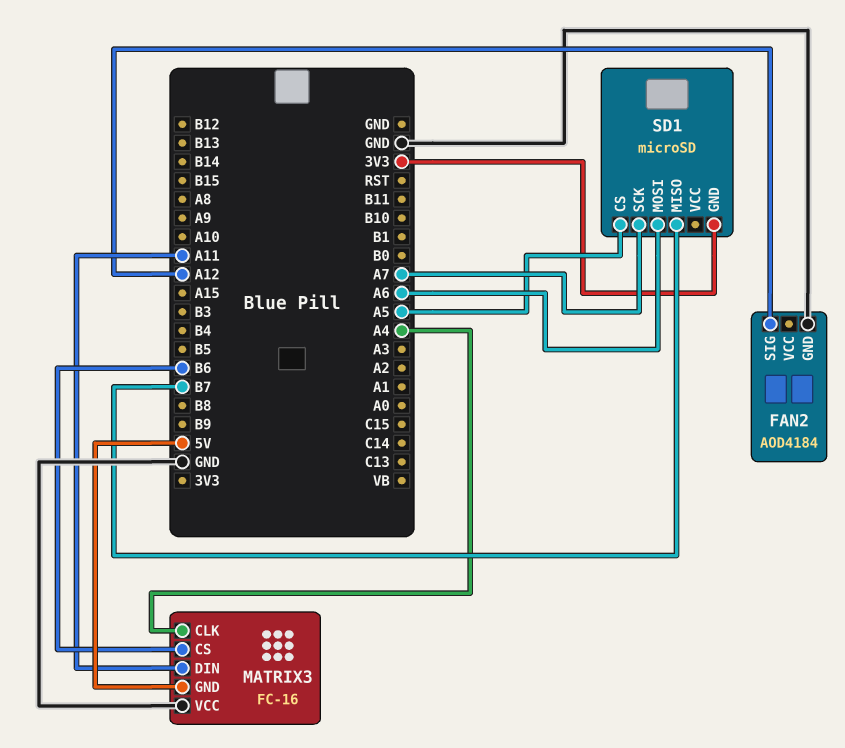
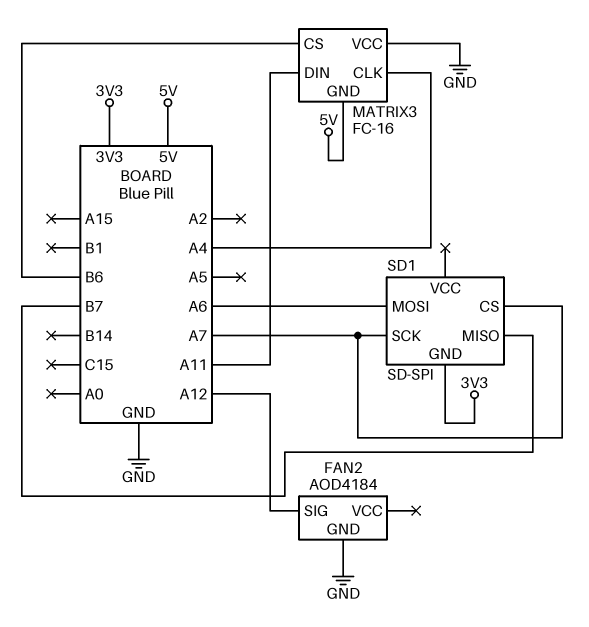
SD1: microSD -> SD-SPI
SD1 pin CS: A5 -> A7

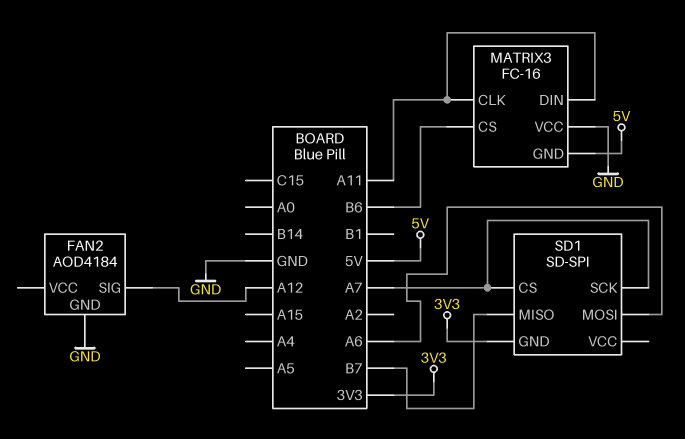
MATRIX3 pin CLK: A4 -> A11

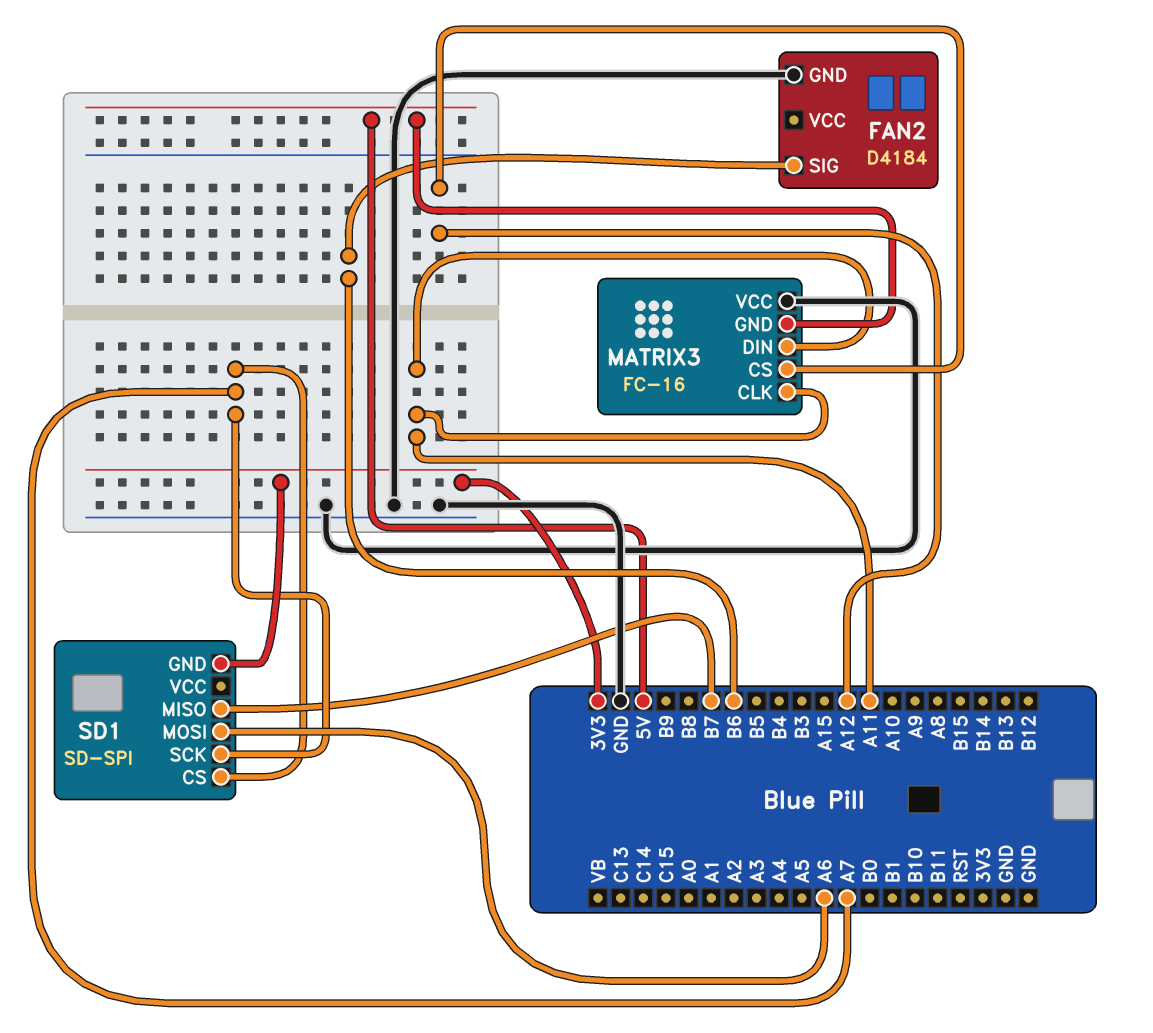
FAN2: AOD4184 -> D4184
FAN2 pin SIG: A12 -> B6
MATRIX3 pin CS: B6 -> A12

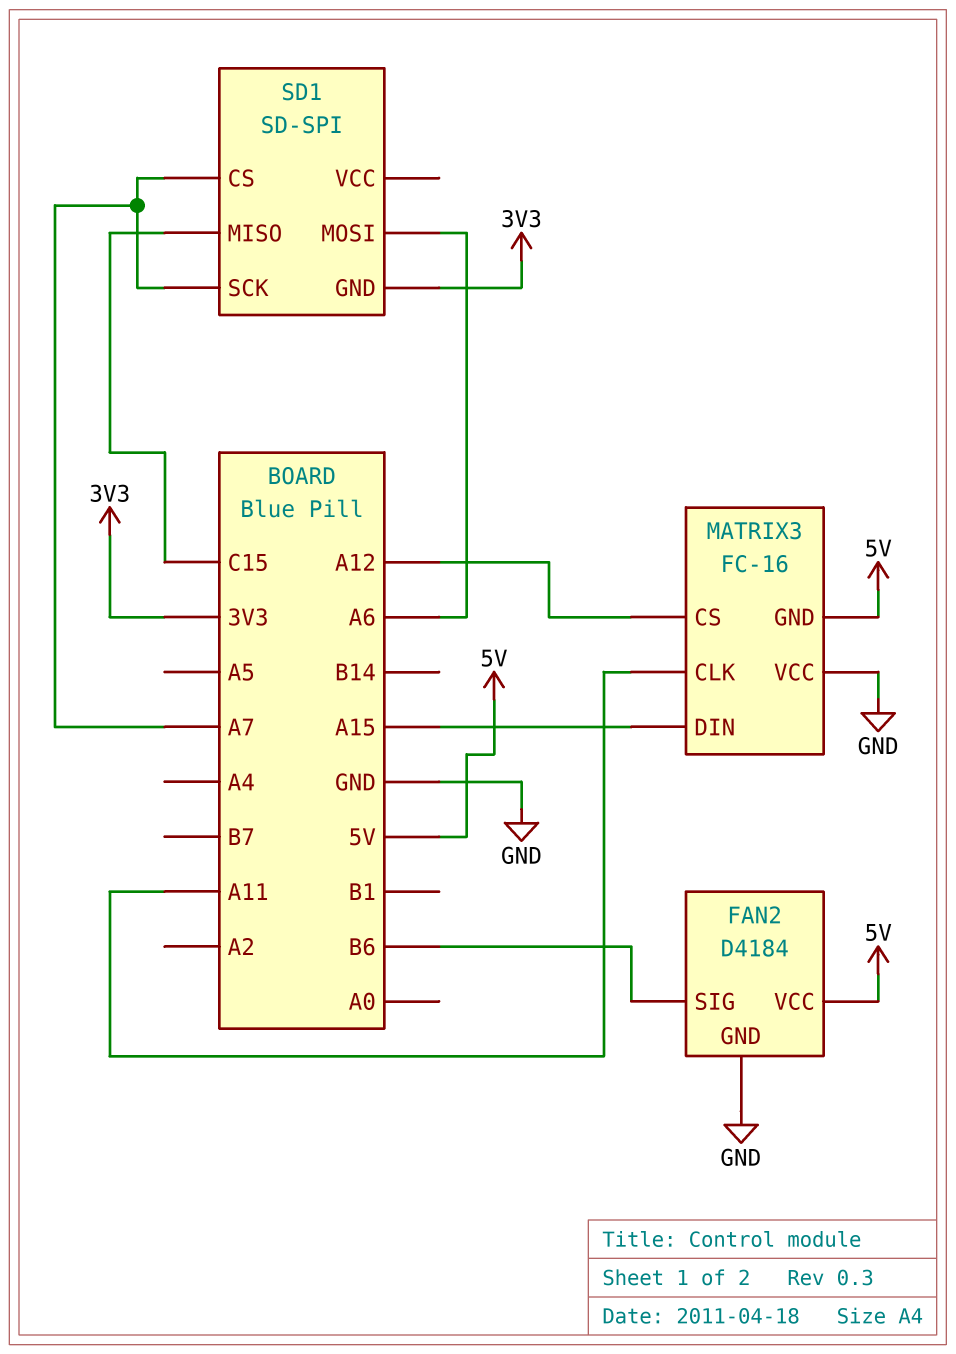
FAN2 pin VCC: none -> 5V
MATRIX3 pin DIN: A11 -> A15
SD1 pin MISO: B7 -> C15

